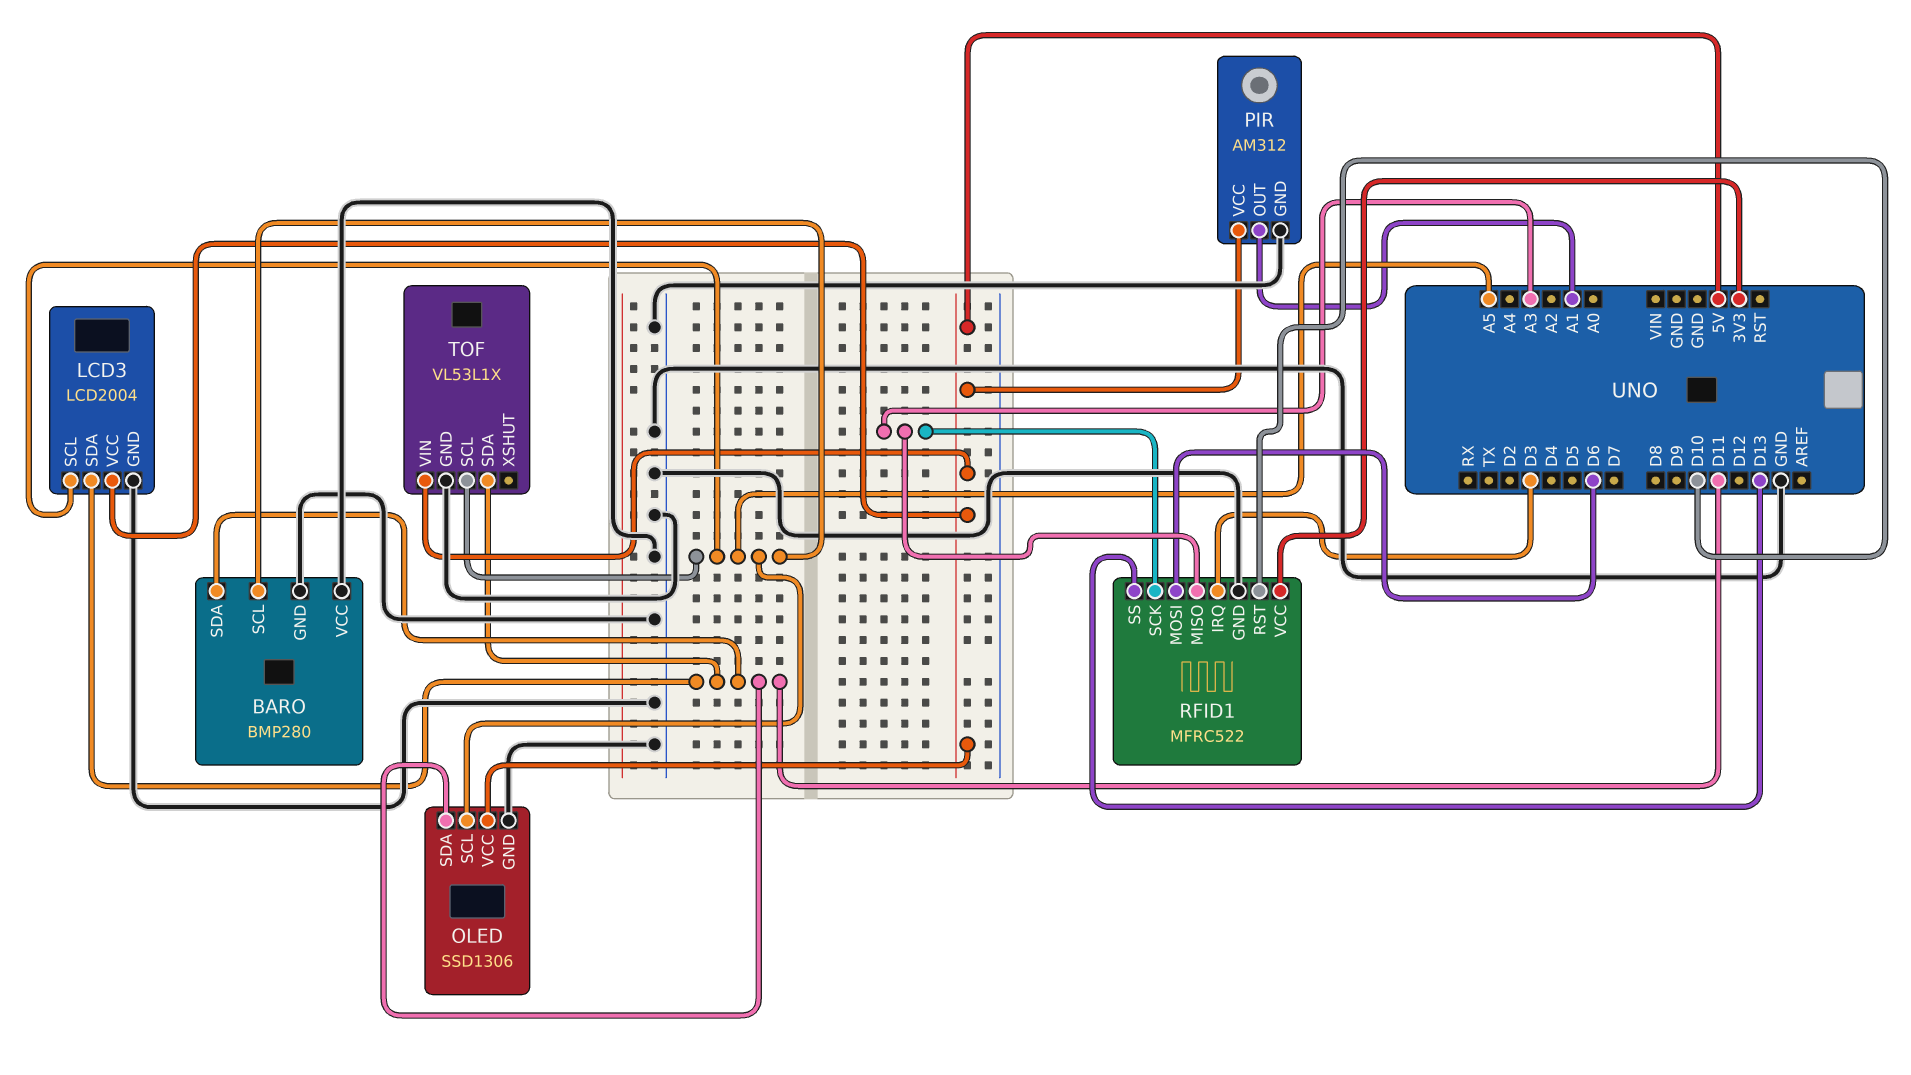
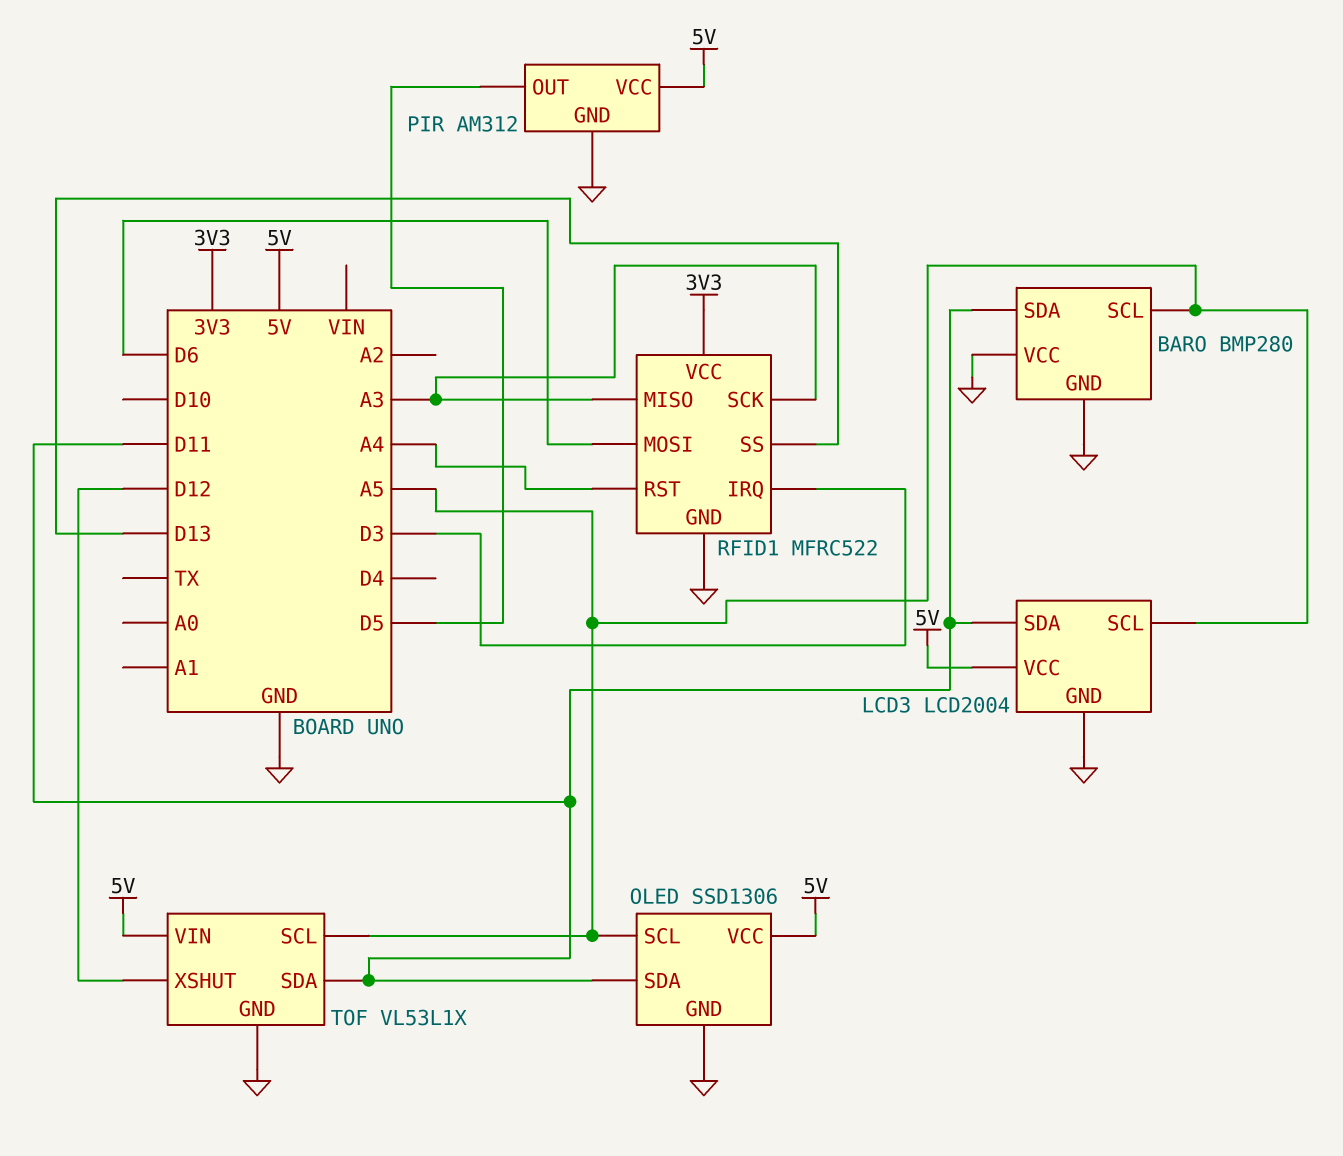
PIR pin OUT: A1 -> D5
RFID1 pin RST: D10 -> A4
TOF pin XSHUT: none -> D12

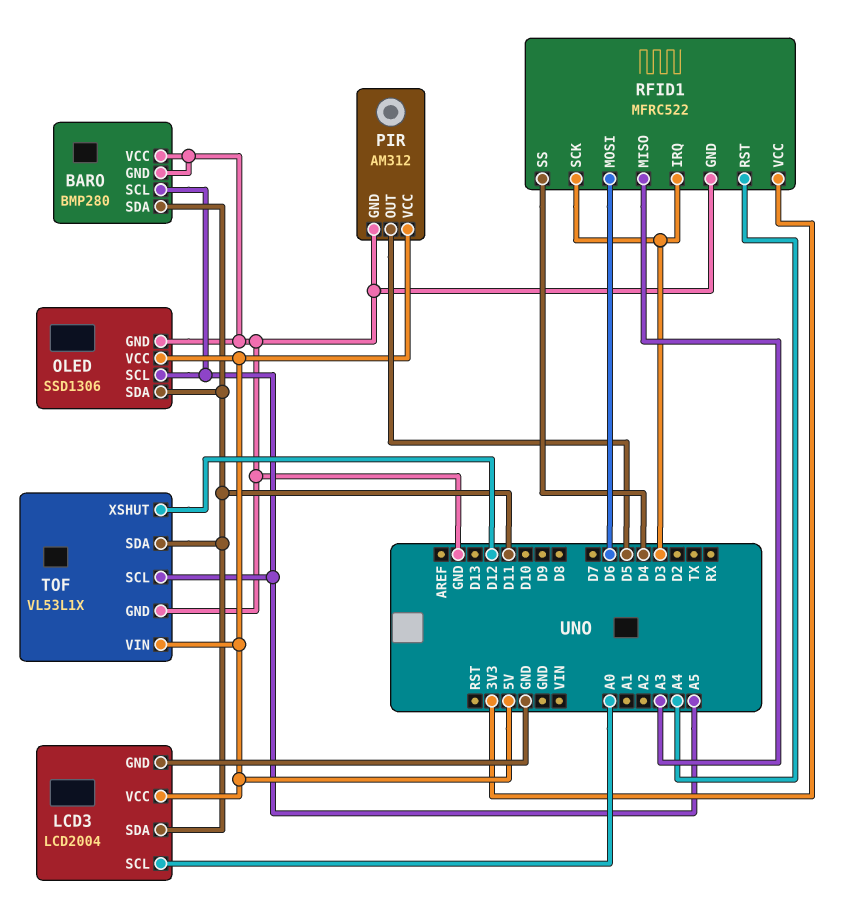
LCD3 pin SCL: A5 -> A0
RFID1 pin SCK: A3 -> D3
RFID1 pin SS: D13 -> D4

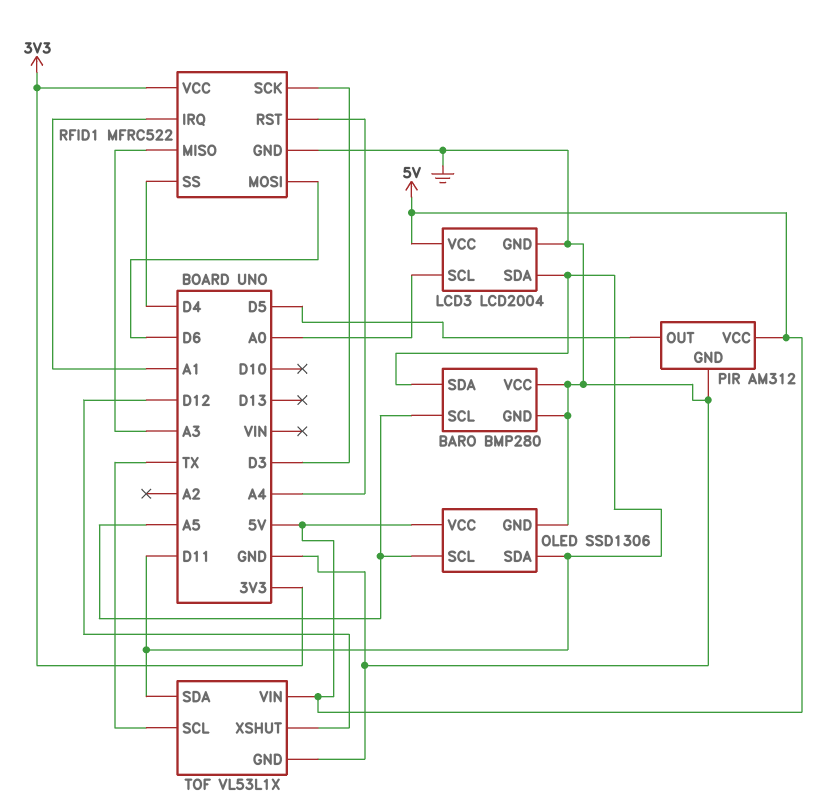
RFID1 pin IRQ: D3 -> A1
TOF pin SCL: A5 -> TX

